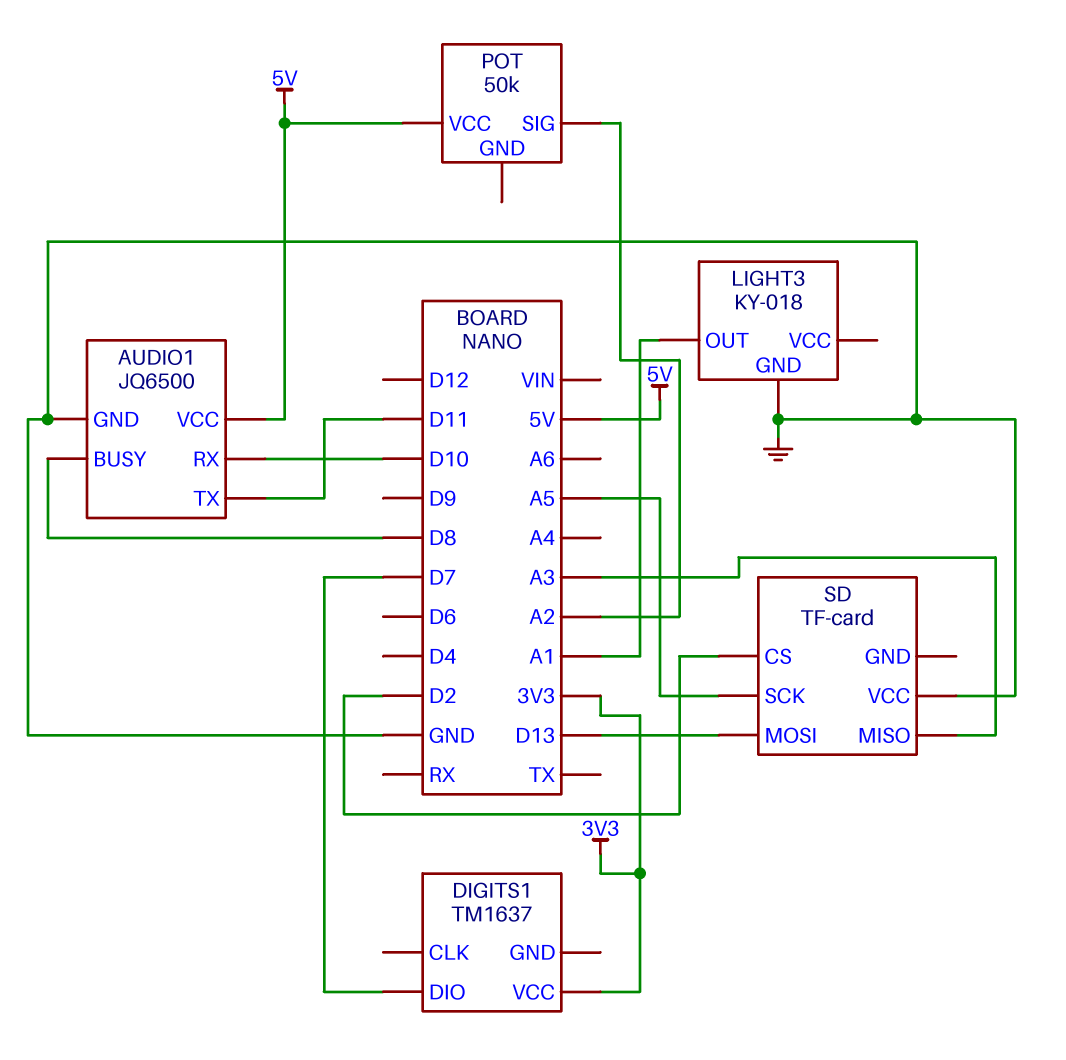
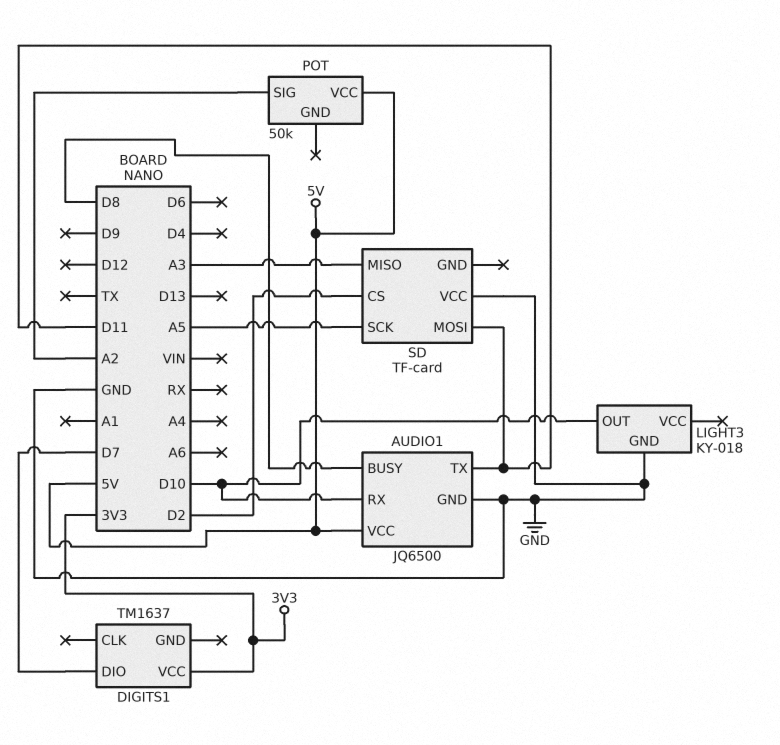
LIGHT3 pin OUT: A1 -> D10
SD pin MOSI: D13 -> D11

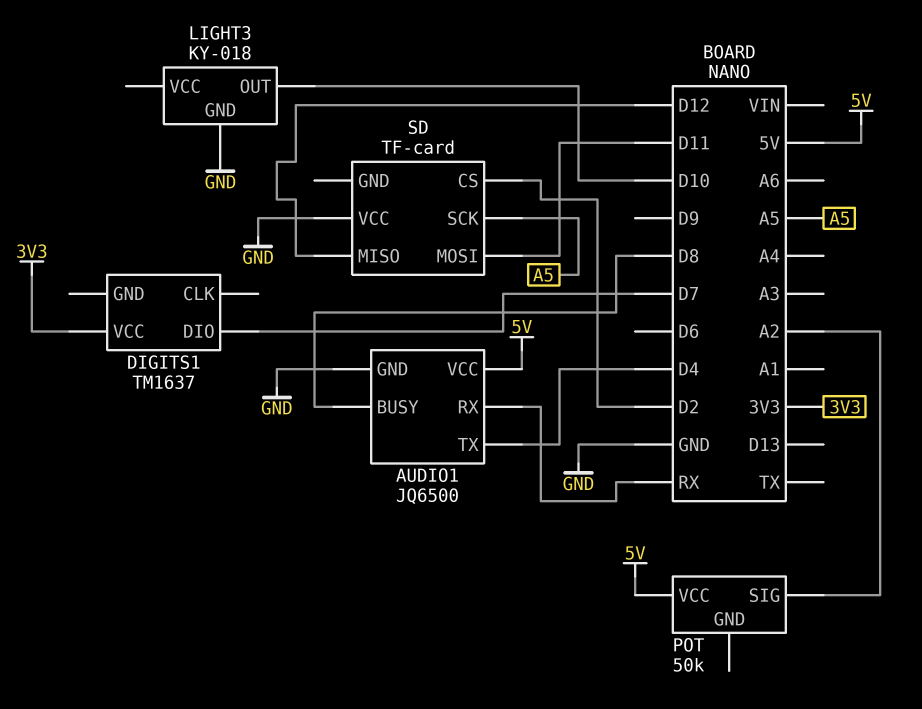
AUDIO1 pin RX: D10 -> RX
AUDIO1 pin TX: D11 -> D4
SD pin MISO: A3 -> D12

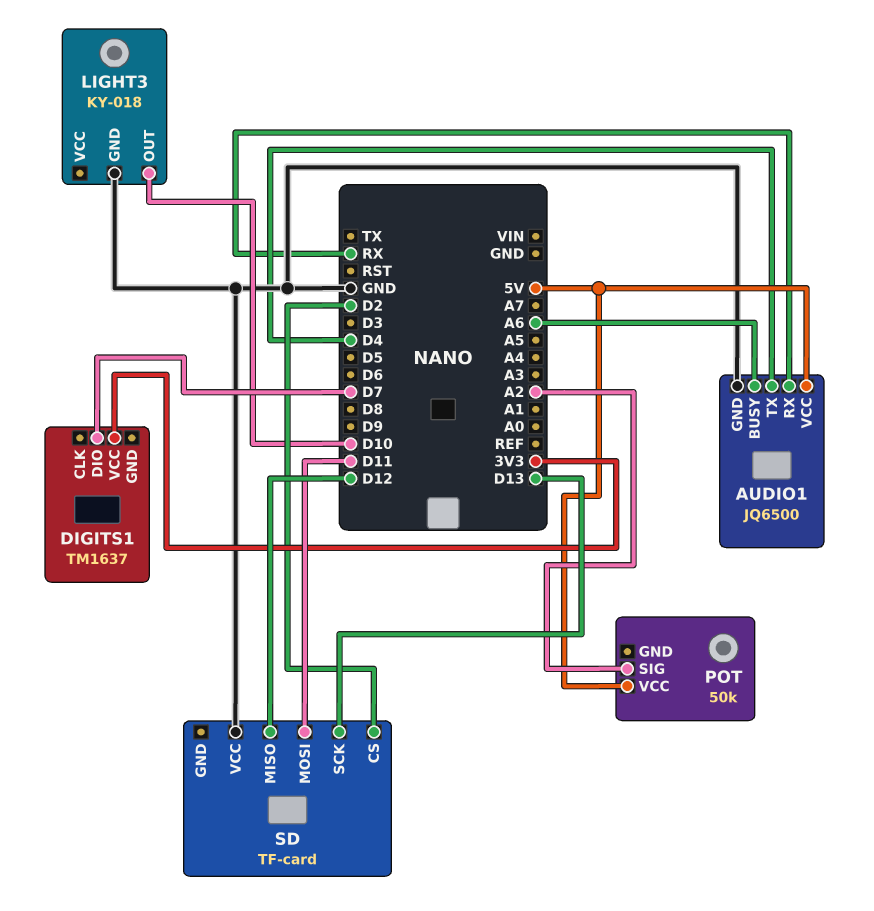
AUDIO1 pin BUSY: D8 -> A6
SD pin SCK: A5 -> D13

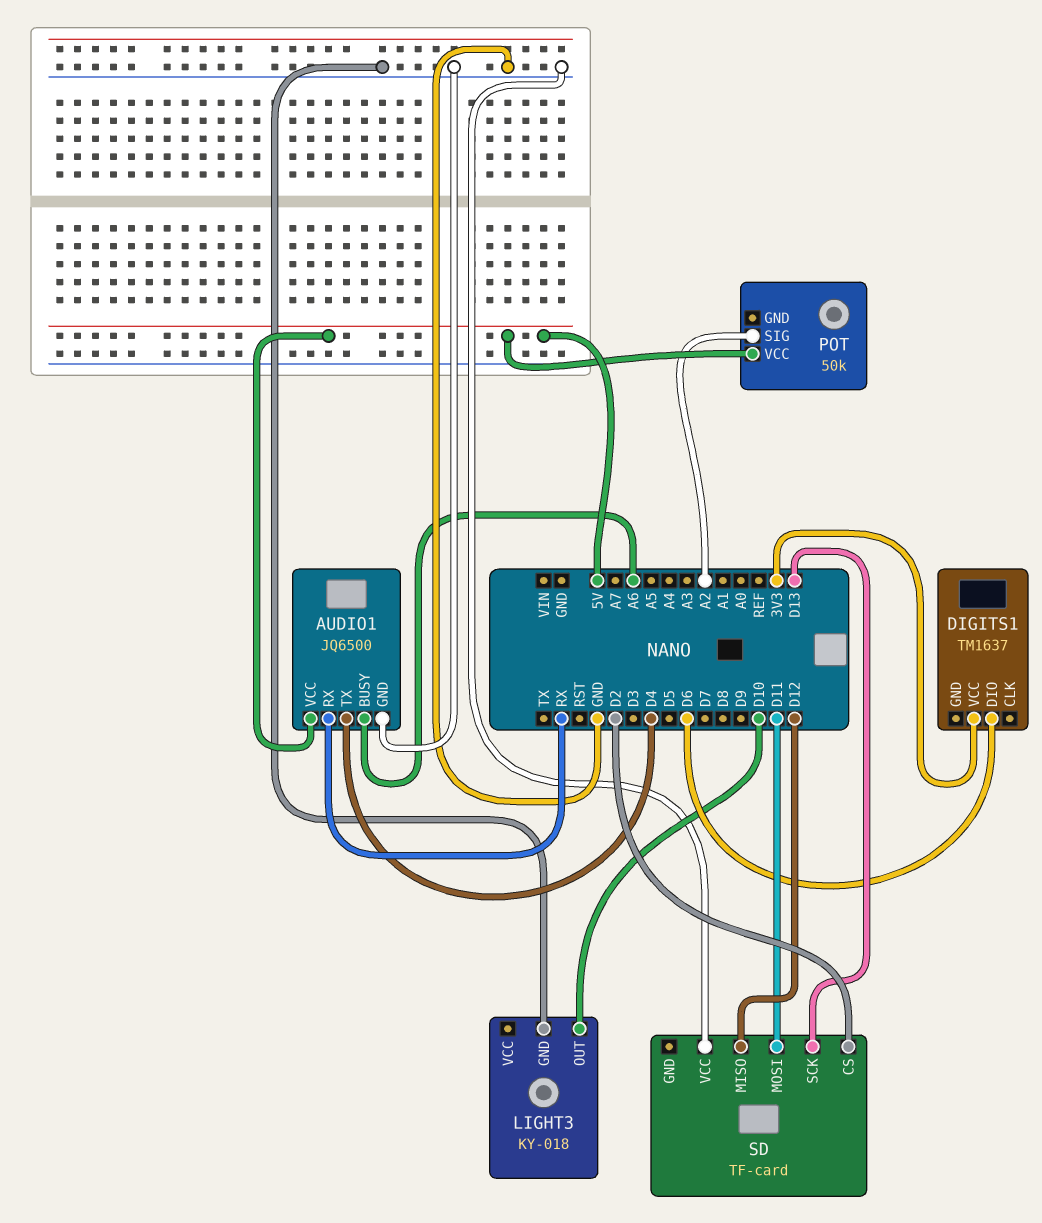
DIGITS1 pin DIO: D7 -> D6

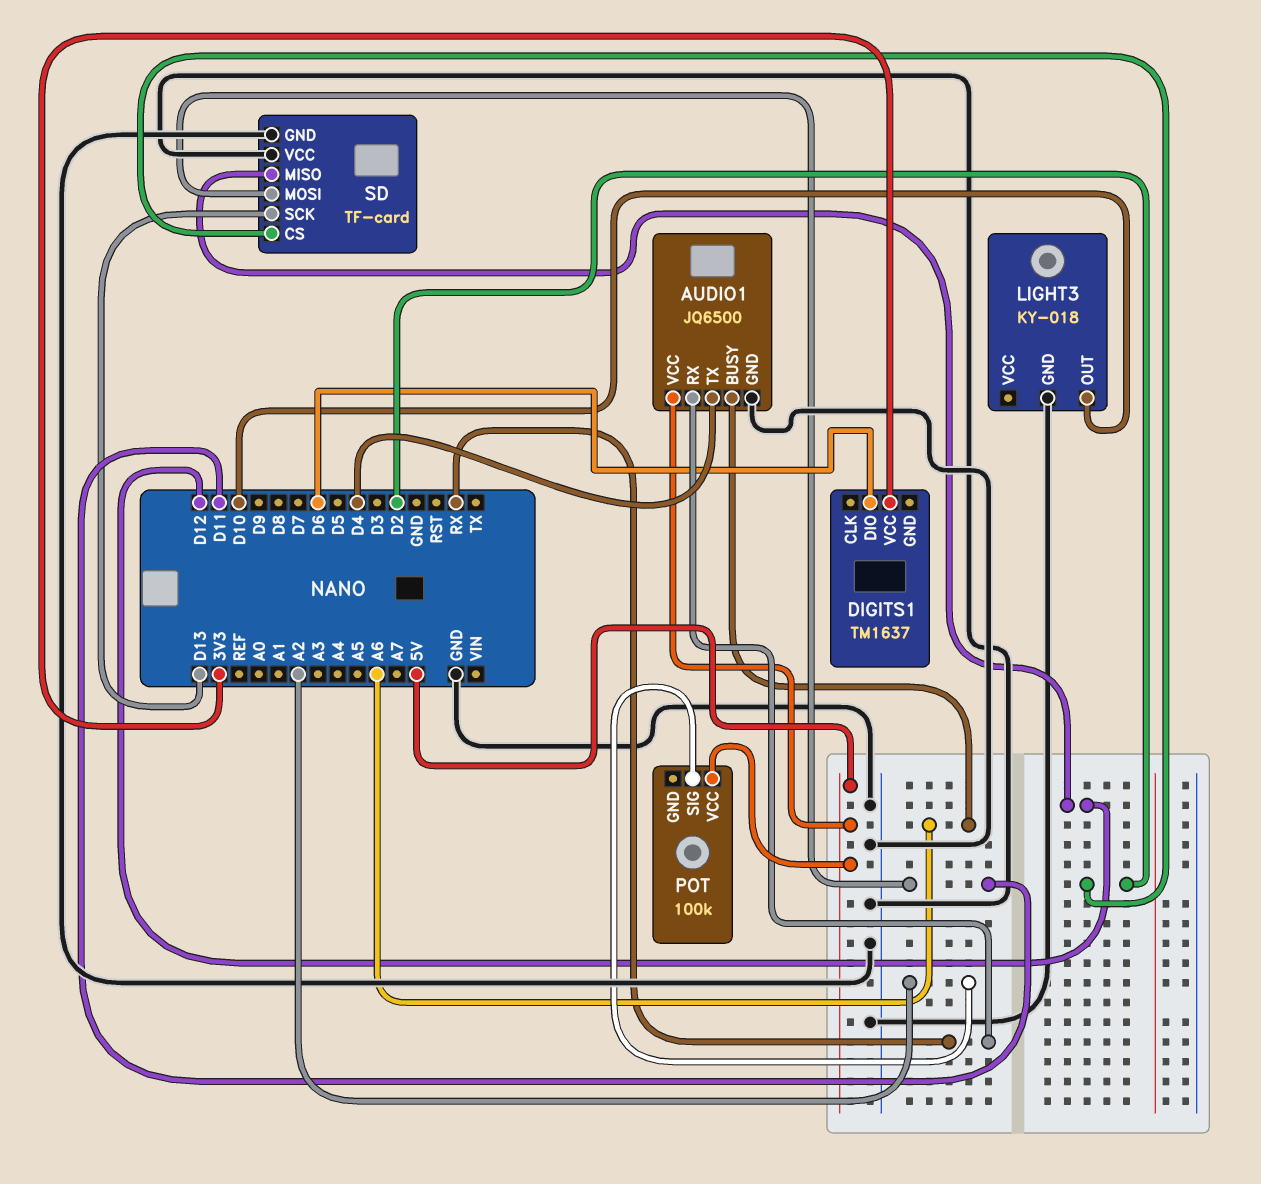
POT: 50k -> 100k
SD pin GND: none -> GND

